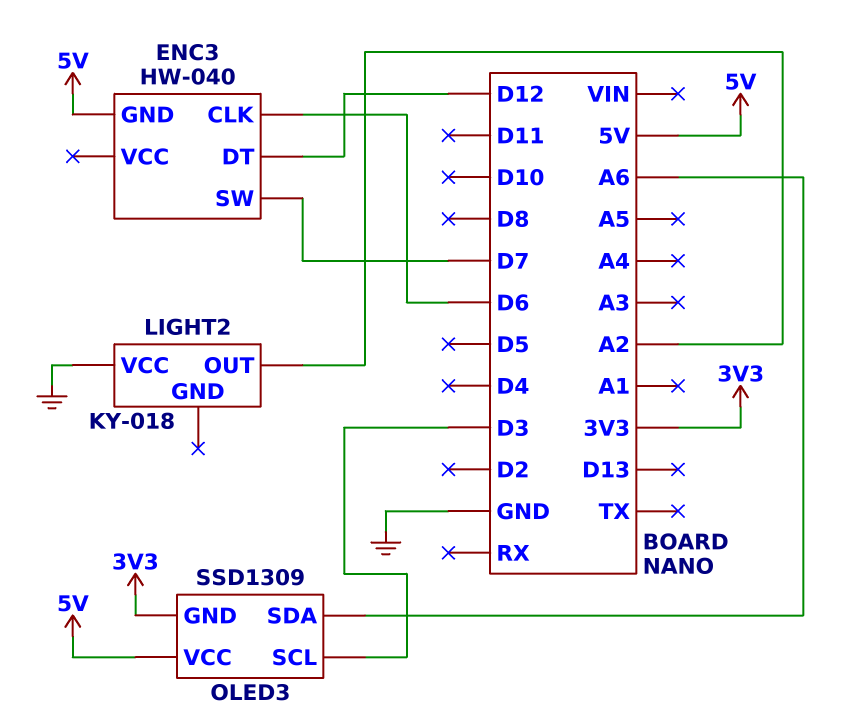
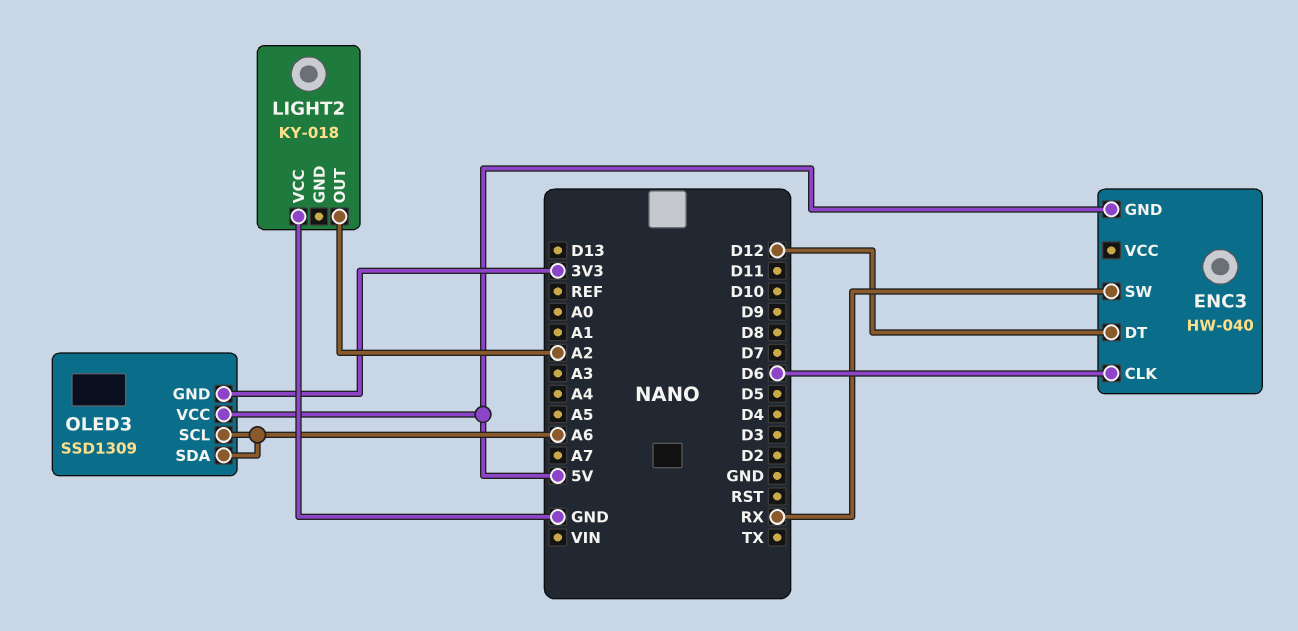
ENC3 pin SW: D7 -> RX
OLED3 pin SCL: D3 -> A6

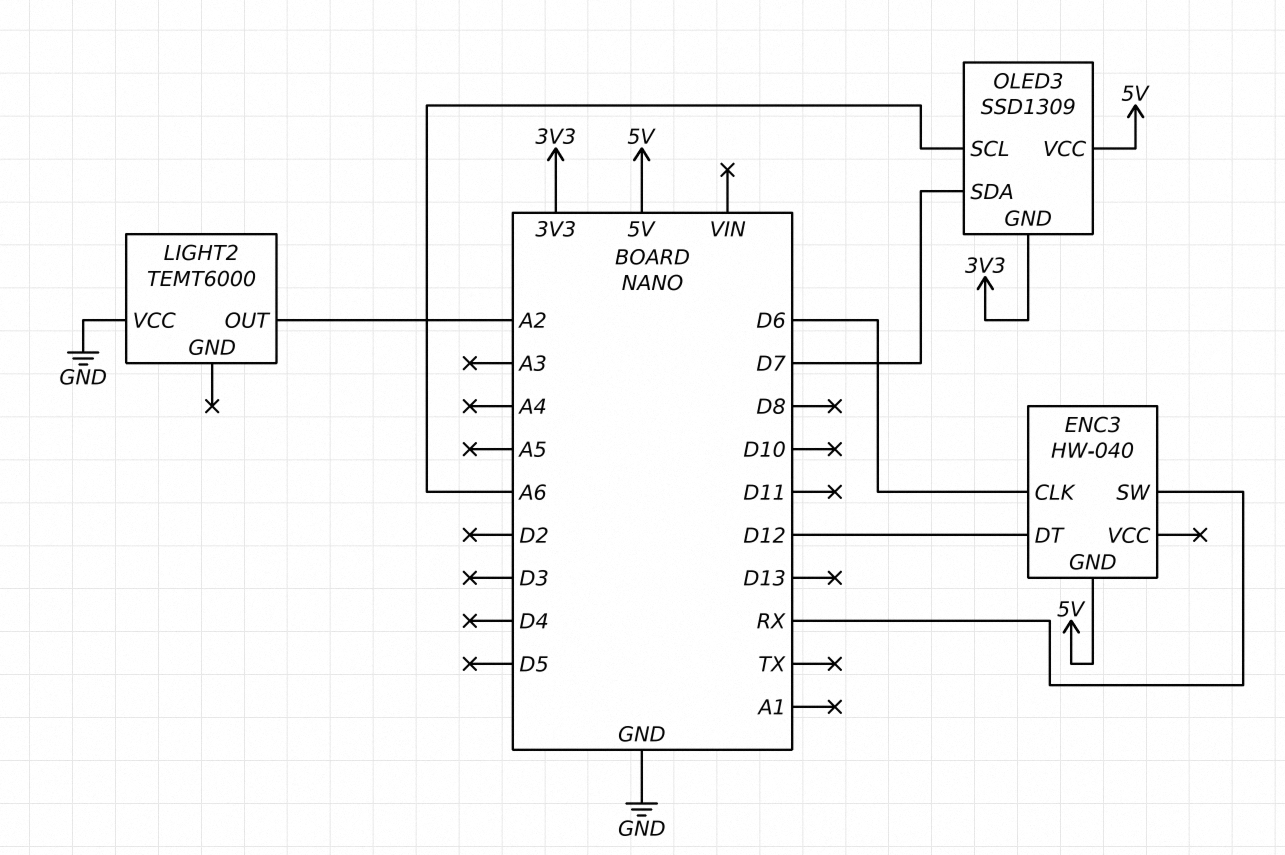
LIGHT2: KY-018 -> TEMT6000
OLED3 pin SDA: A6 -> D7

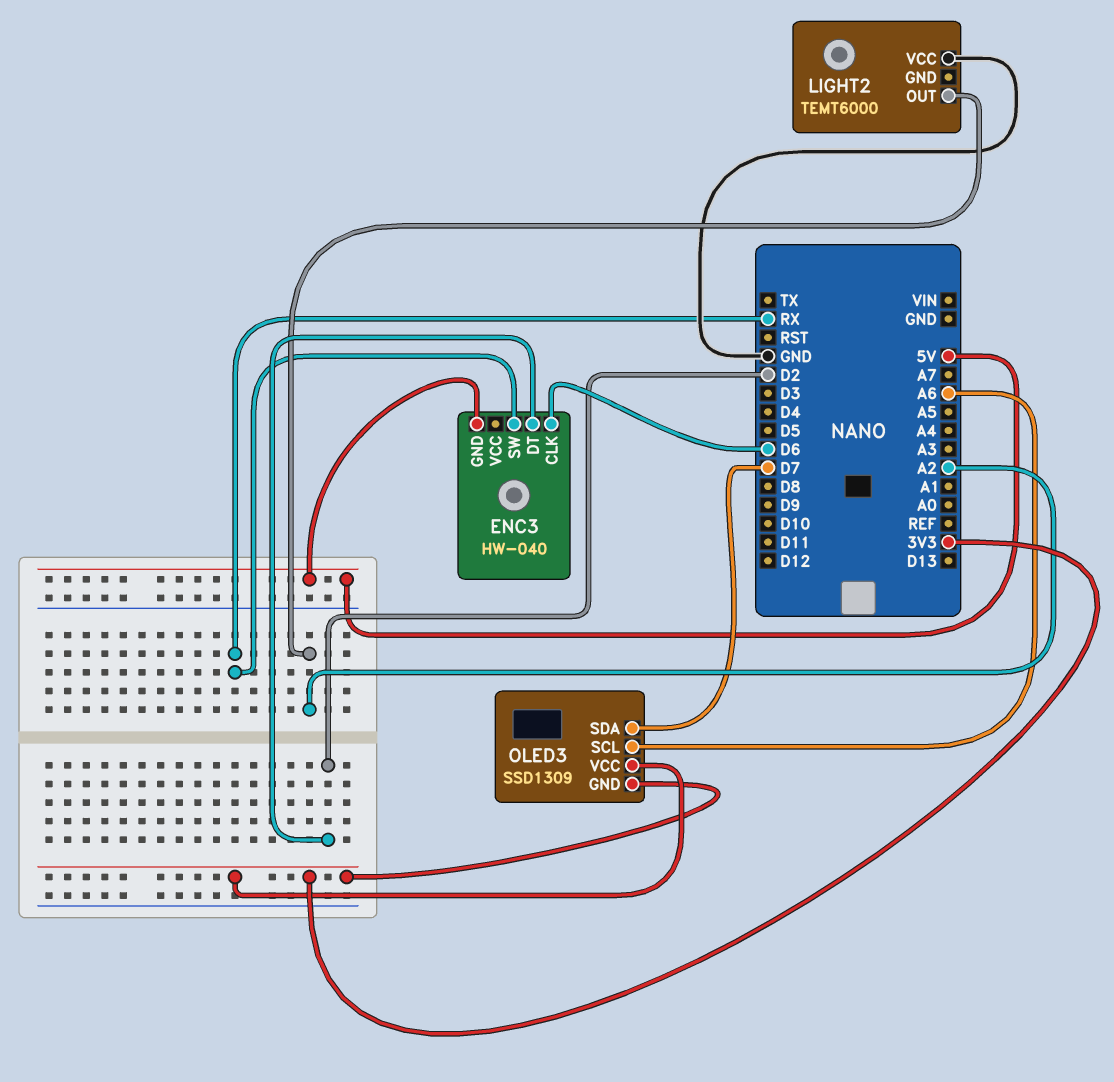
ENC3 pin DT: D12 -> D2
OLED3 pin VCC: 5V -> 3V3

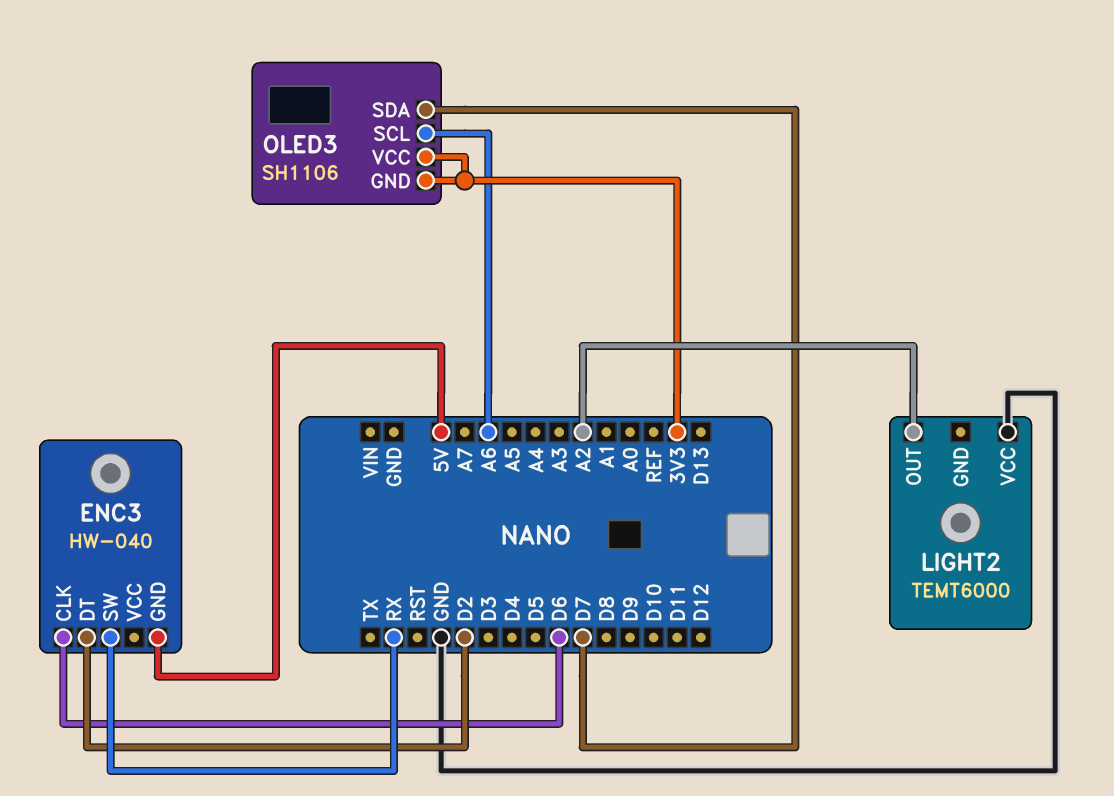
OLED3: SSD1309 -> SH1106

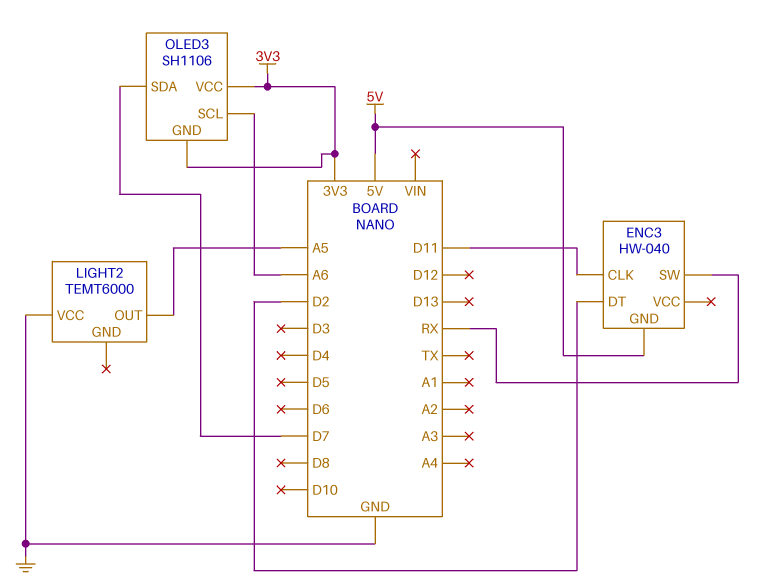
ENC3 pin CLK: D6 -> D11
LIGHT2 pin OUT: A2 -> A5

